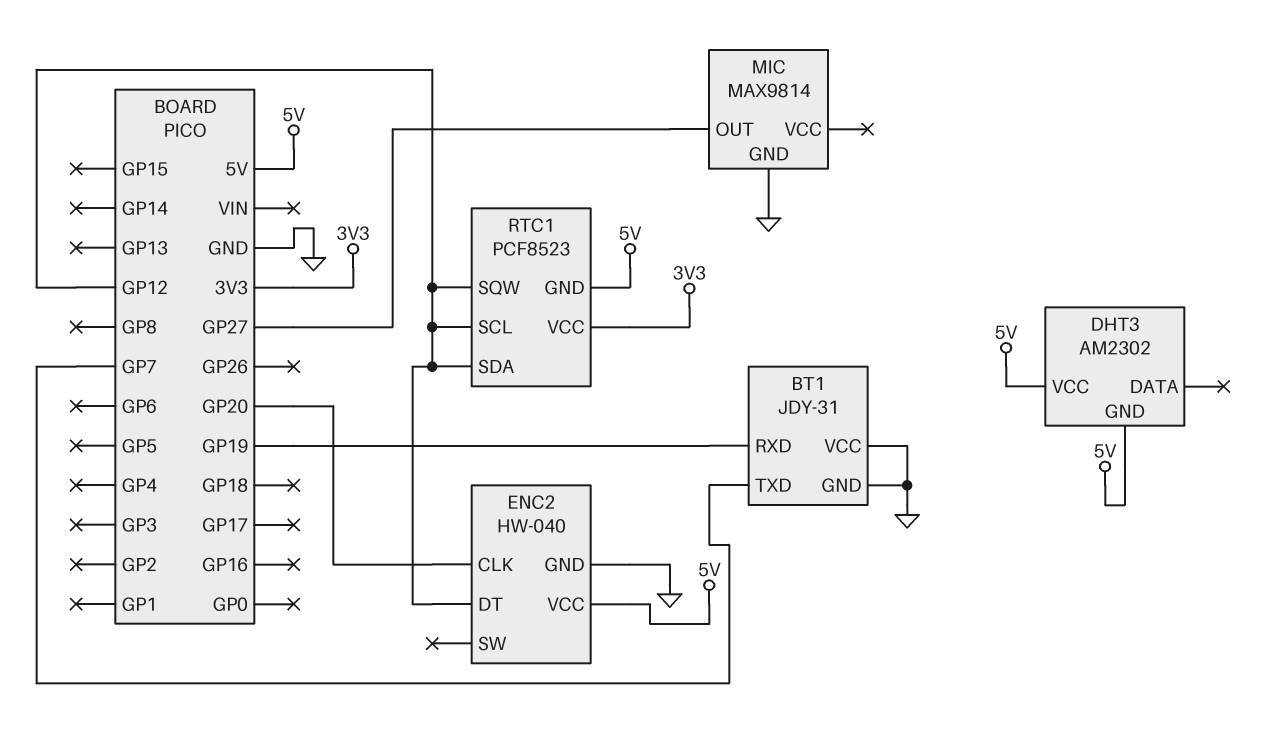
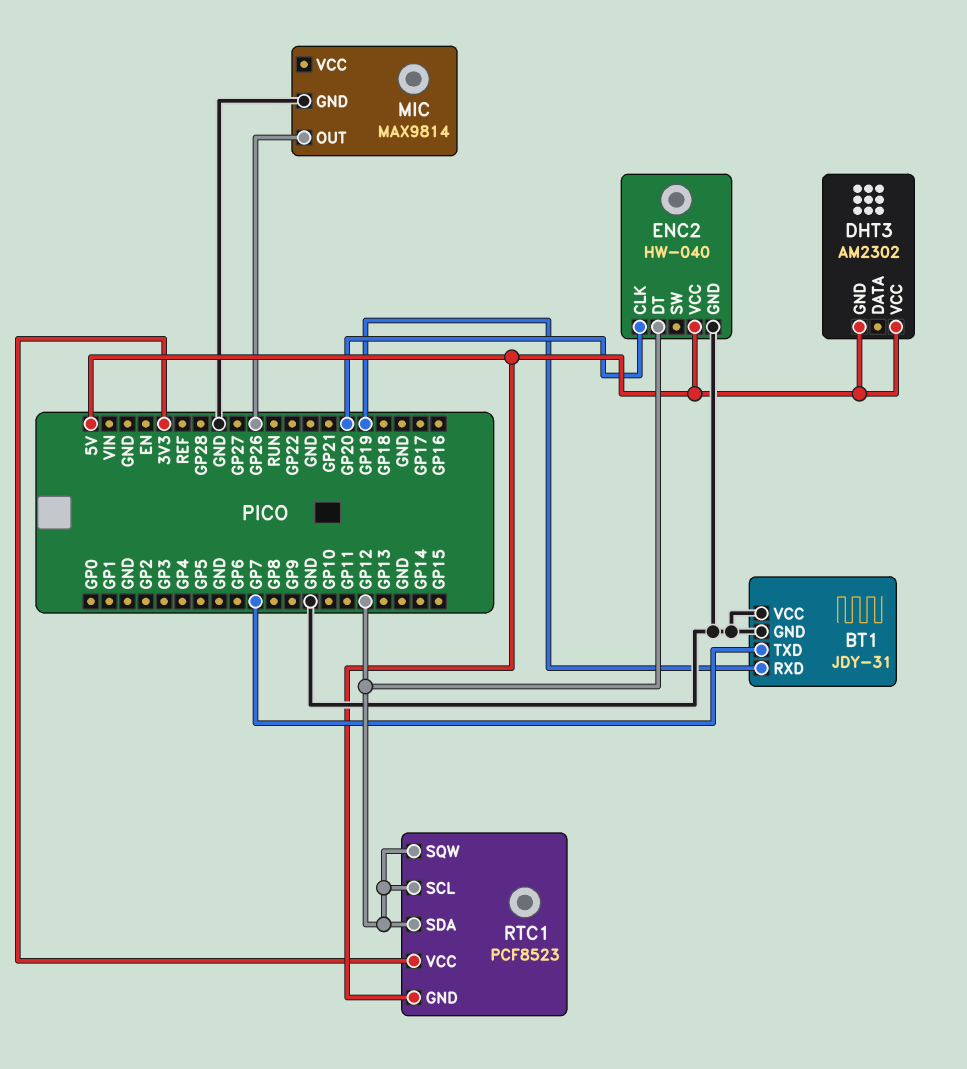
MIC pin OUT: GP27 -> GP26

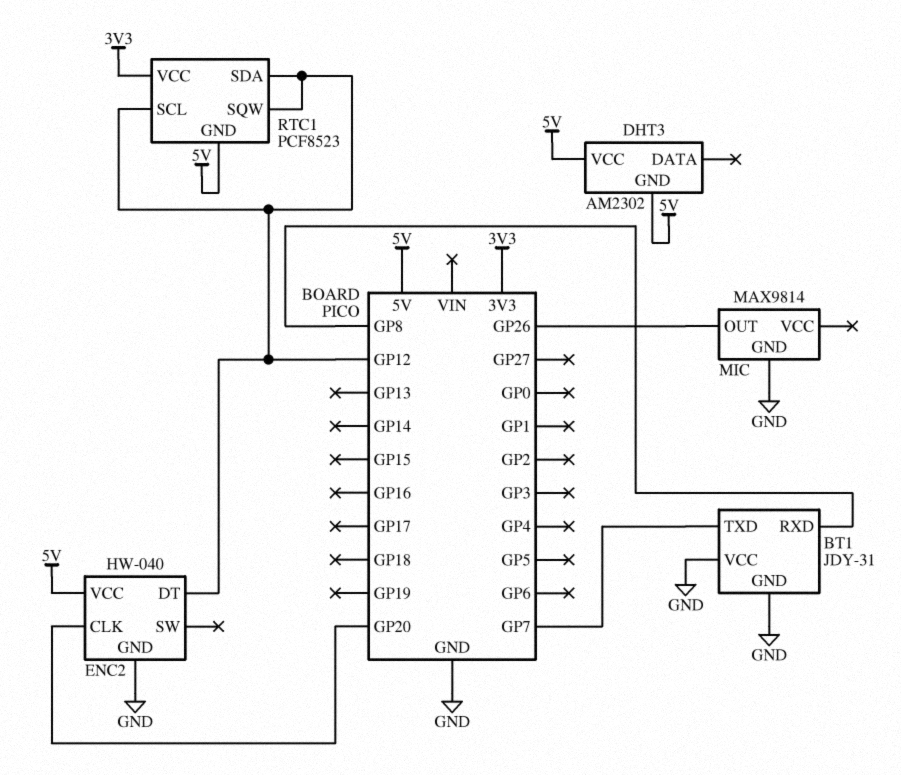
BT1 pin RXD: GP19 -> GP8

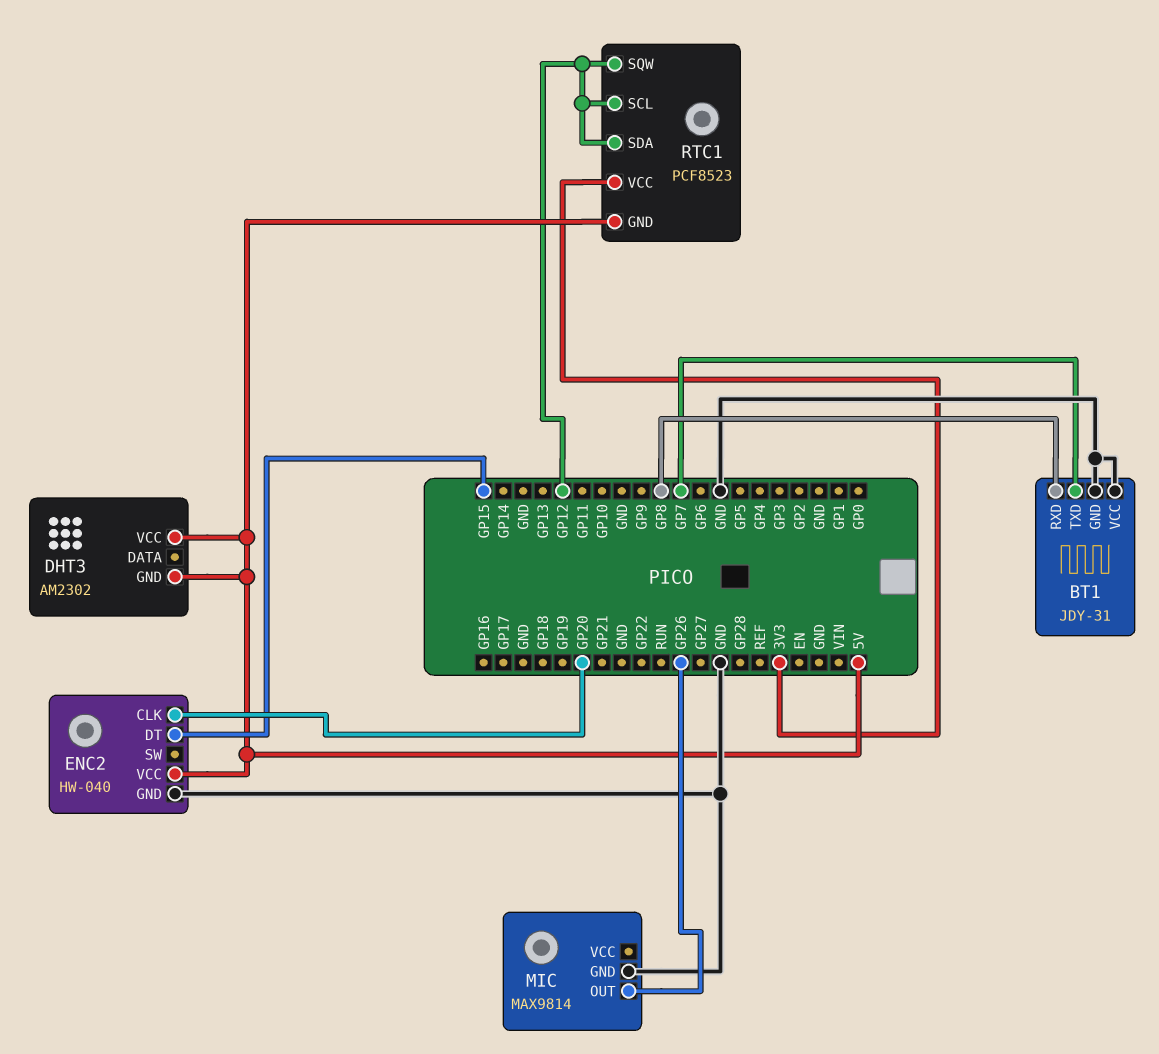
ENC2 pin DT: GP12 -> GP15

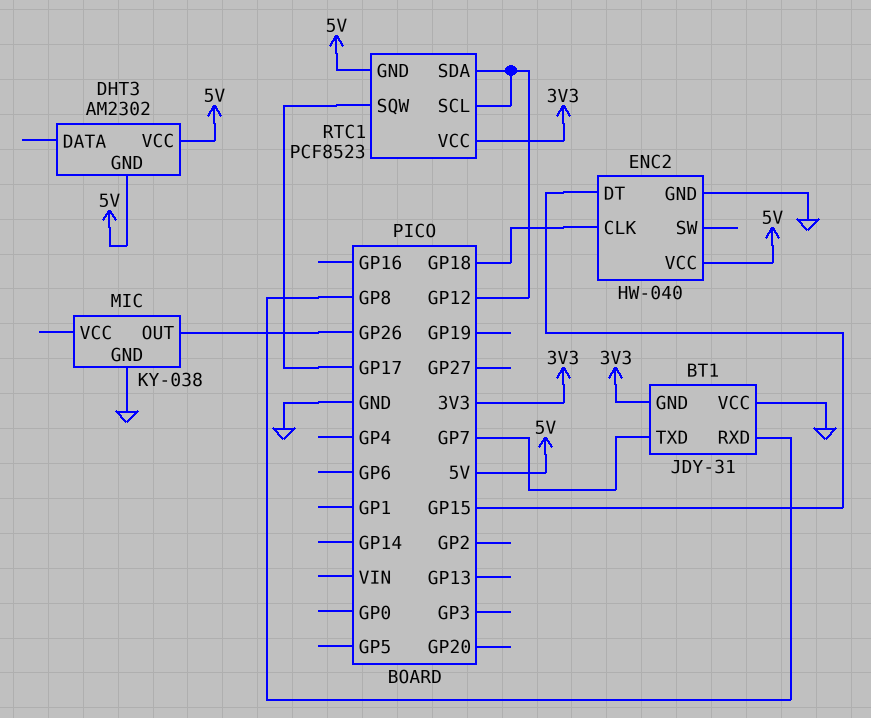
BT1 pin GND: GND -> 3V3
ENC2 pin CLK: GP20 -> GP18
MIC: MAX9814 -> KY-038
RTC1 pin SQW: GP12 -> GP17

